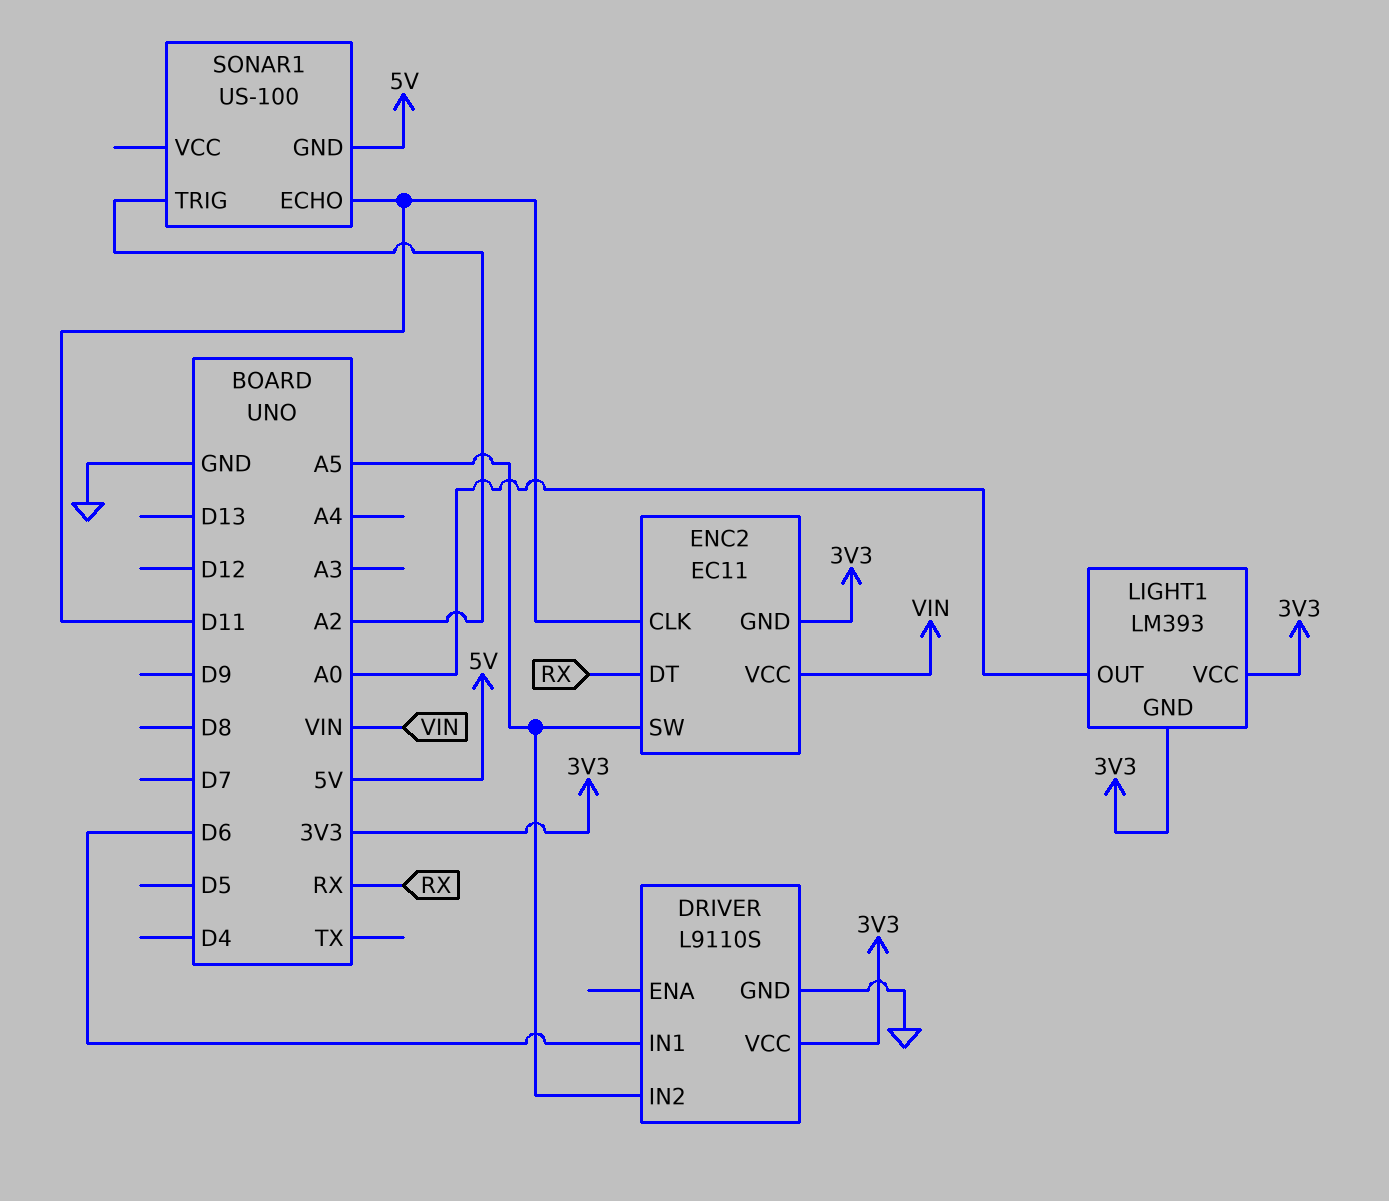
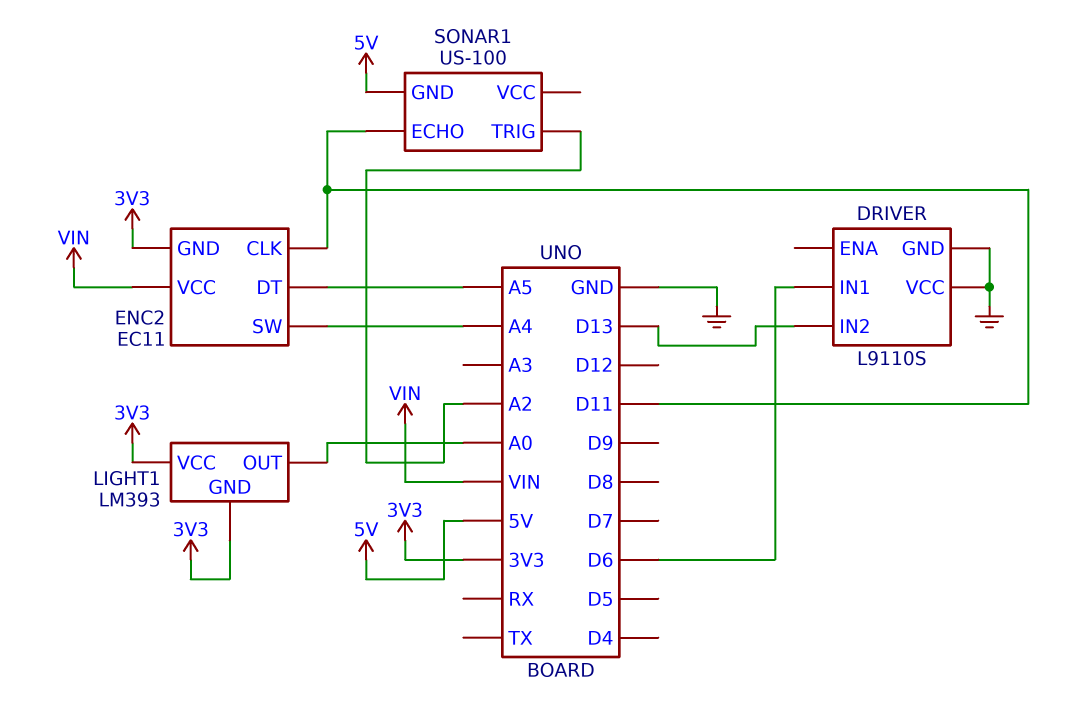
DRIVER pin IN2: A5 -> D13
DRIVER pin VCC: 3V3 -> GND
ENC2 pin DT: RX -> A5
ENC2 pin SW: A5 -> A4

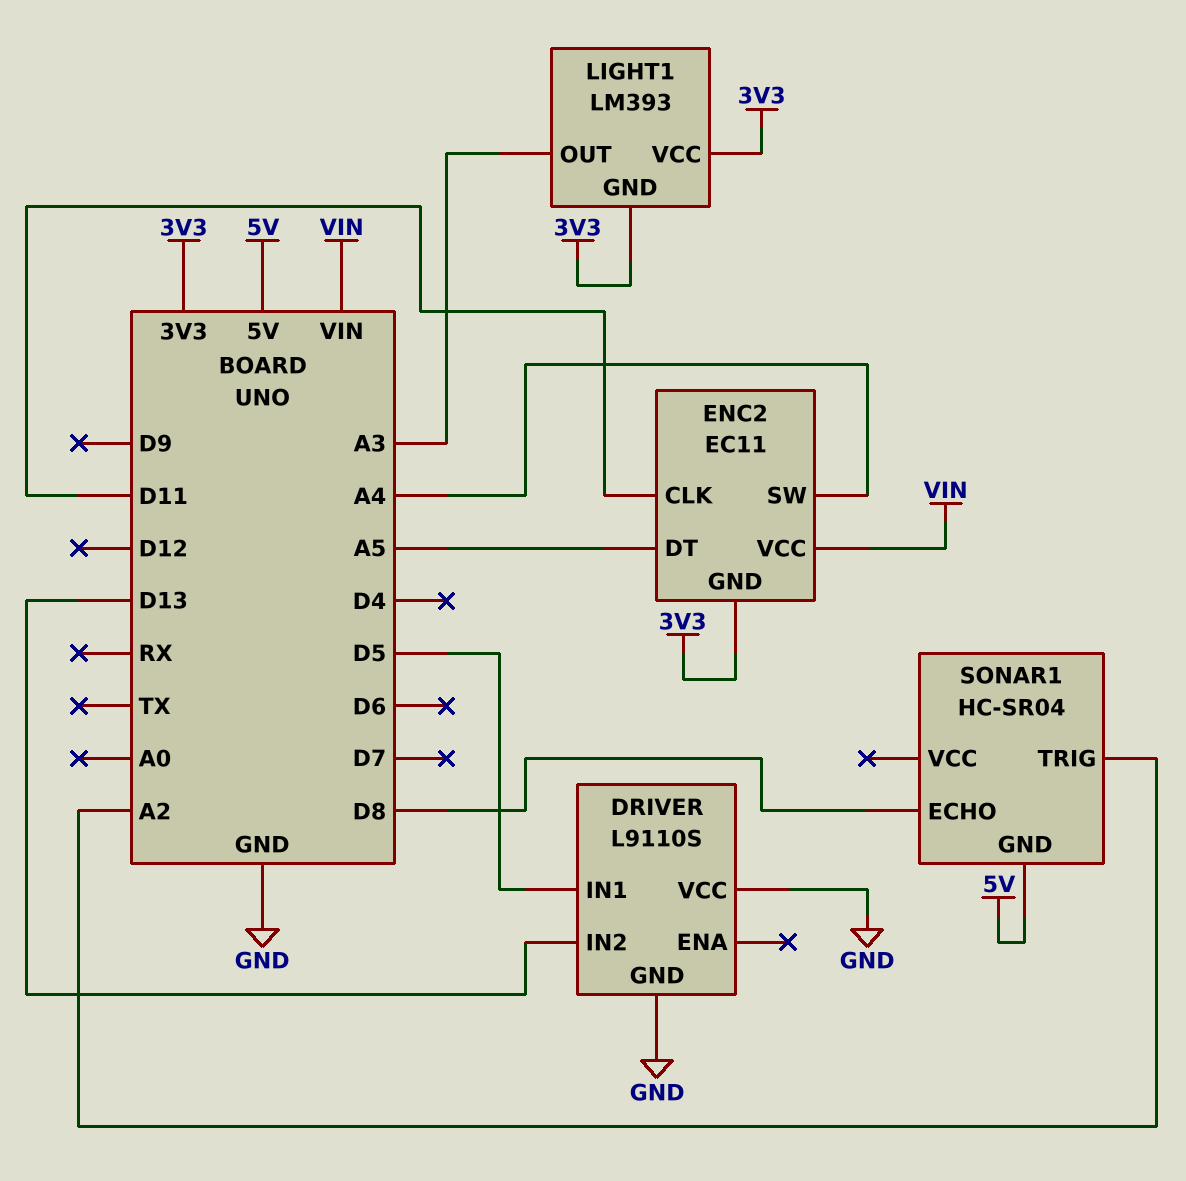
DRIVER pin IN1: D6 -> D5
LIGHT1 pin OUT: A0 -> A3
SONAR1: US-100 -> HC-SR04
SONAR1 pin ECHO: D11 -> D8

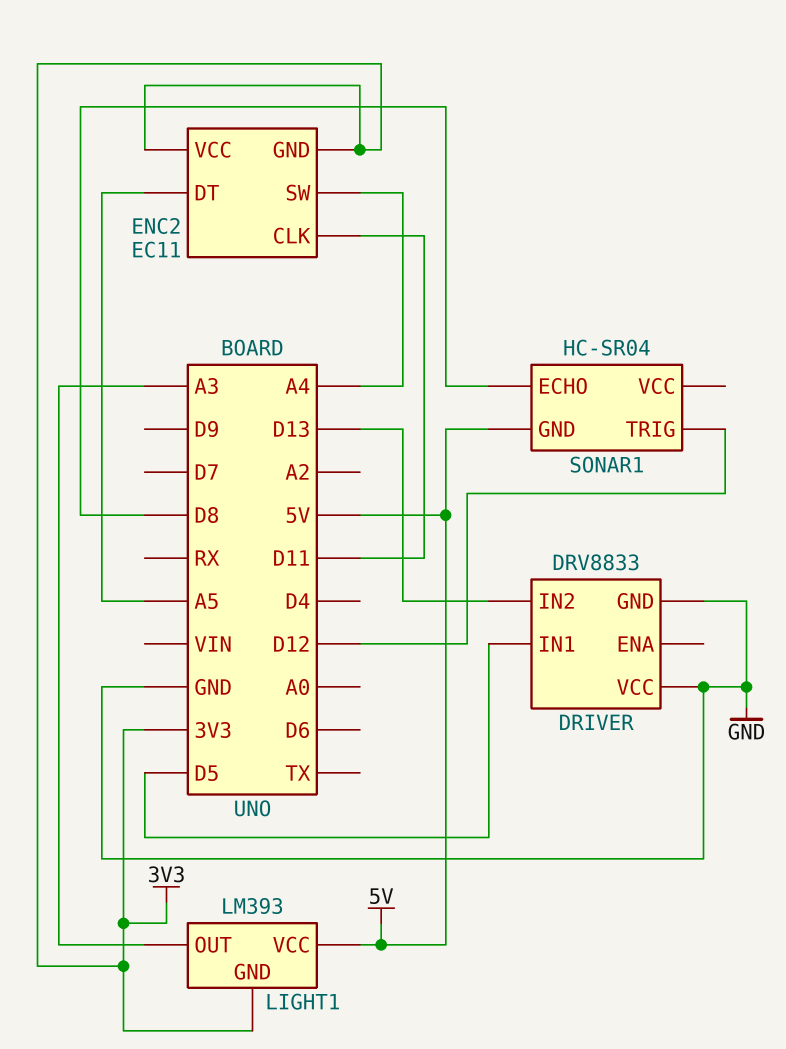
DRIVER: L9110S -> DRV8833
ENC2 pin VCC: VIN -> 3V3
LIGHT1 pin VCC: 3V3 -> 5V
SONAR1 pin TRIG: A2 -> D12

